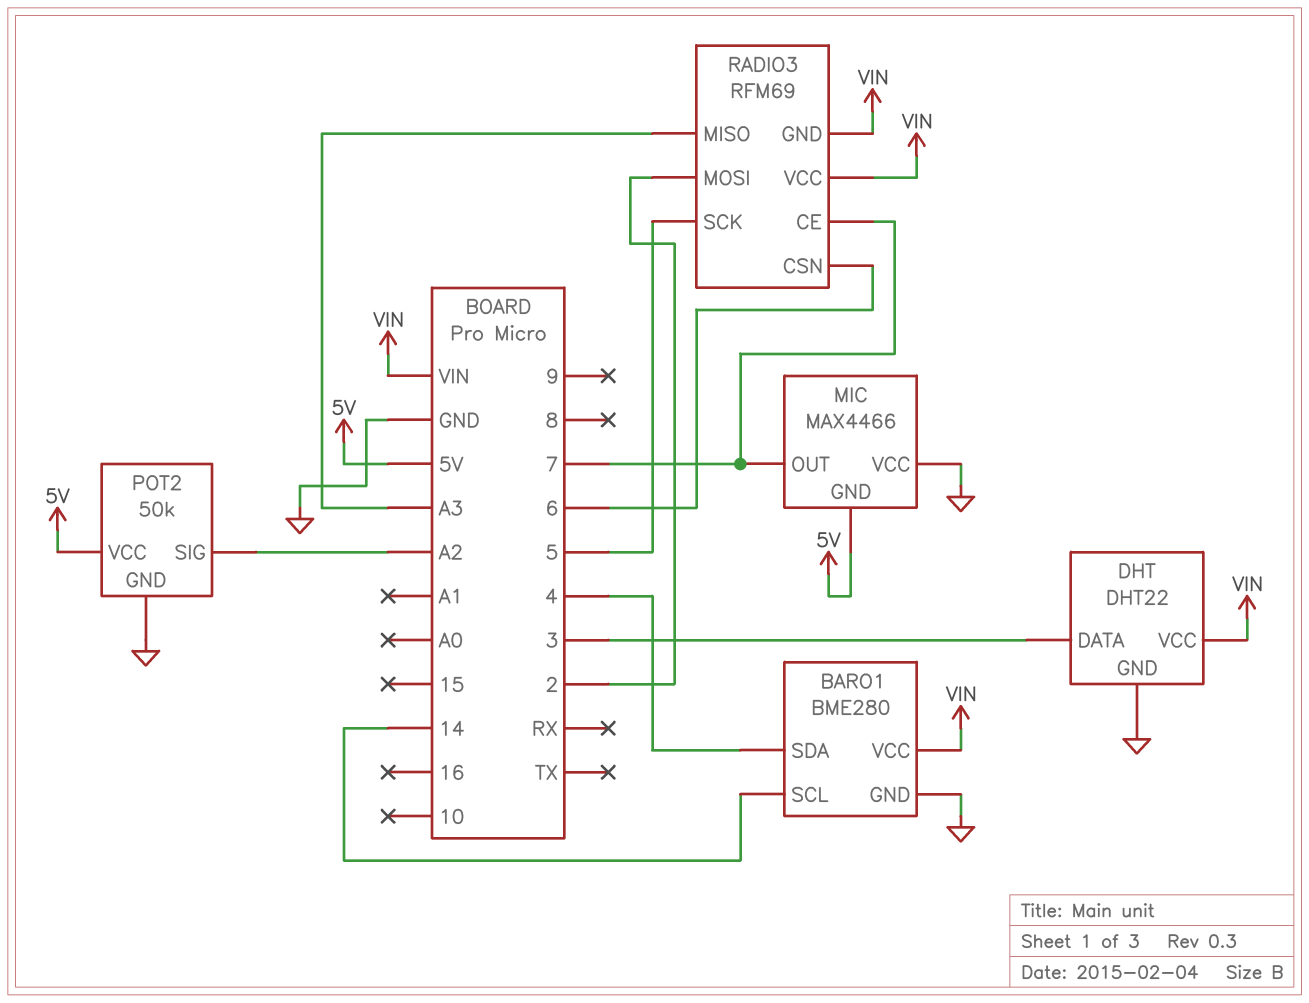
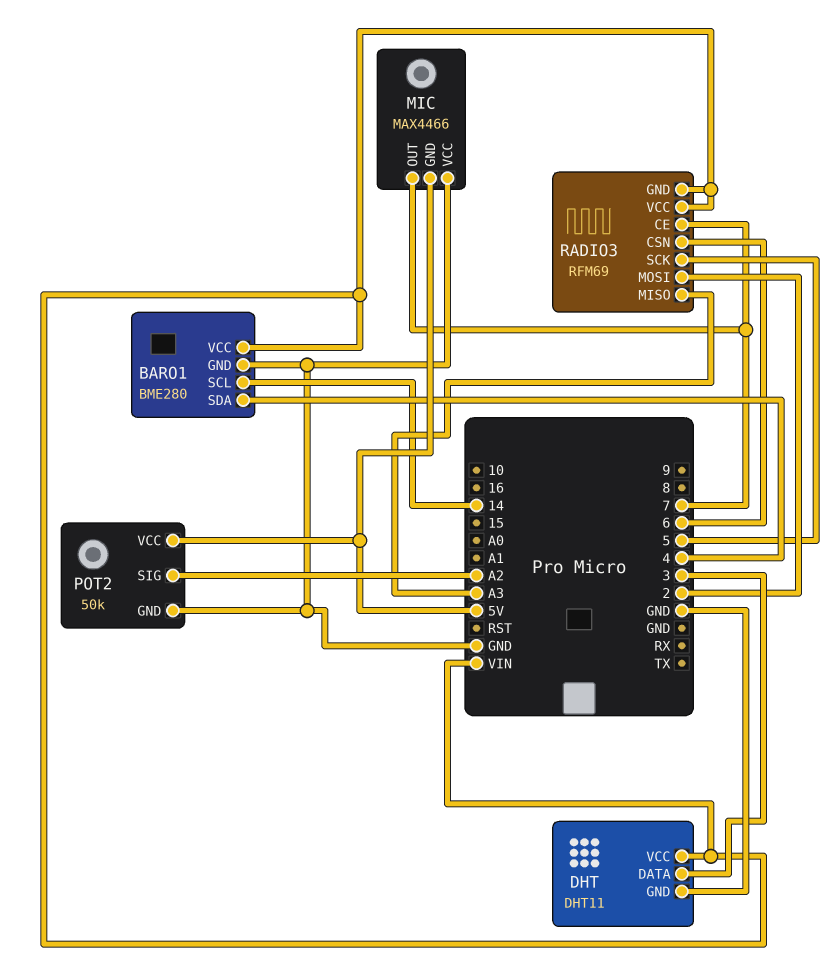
DHT: DHT22 -> DHT11

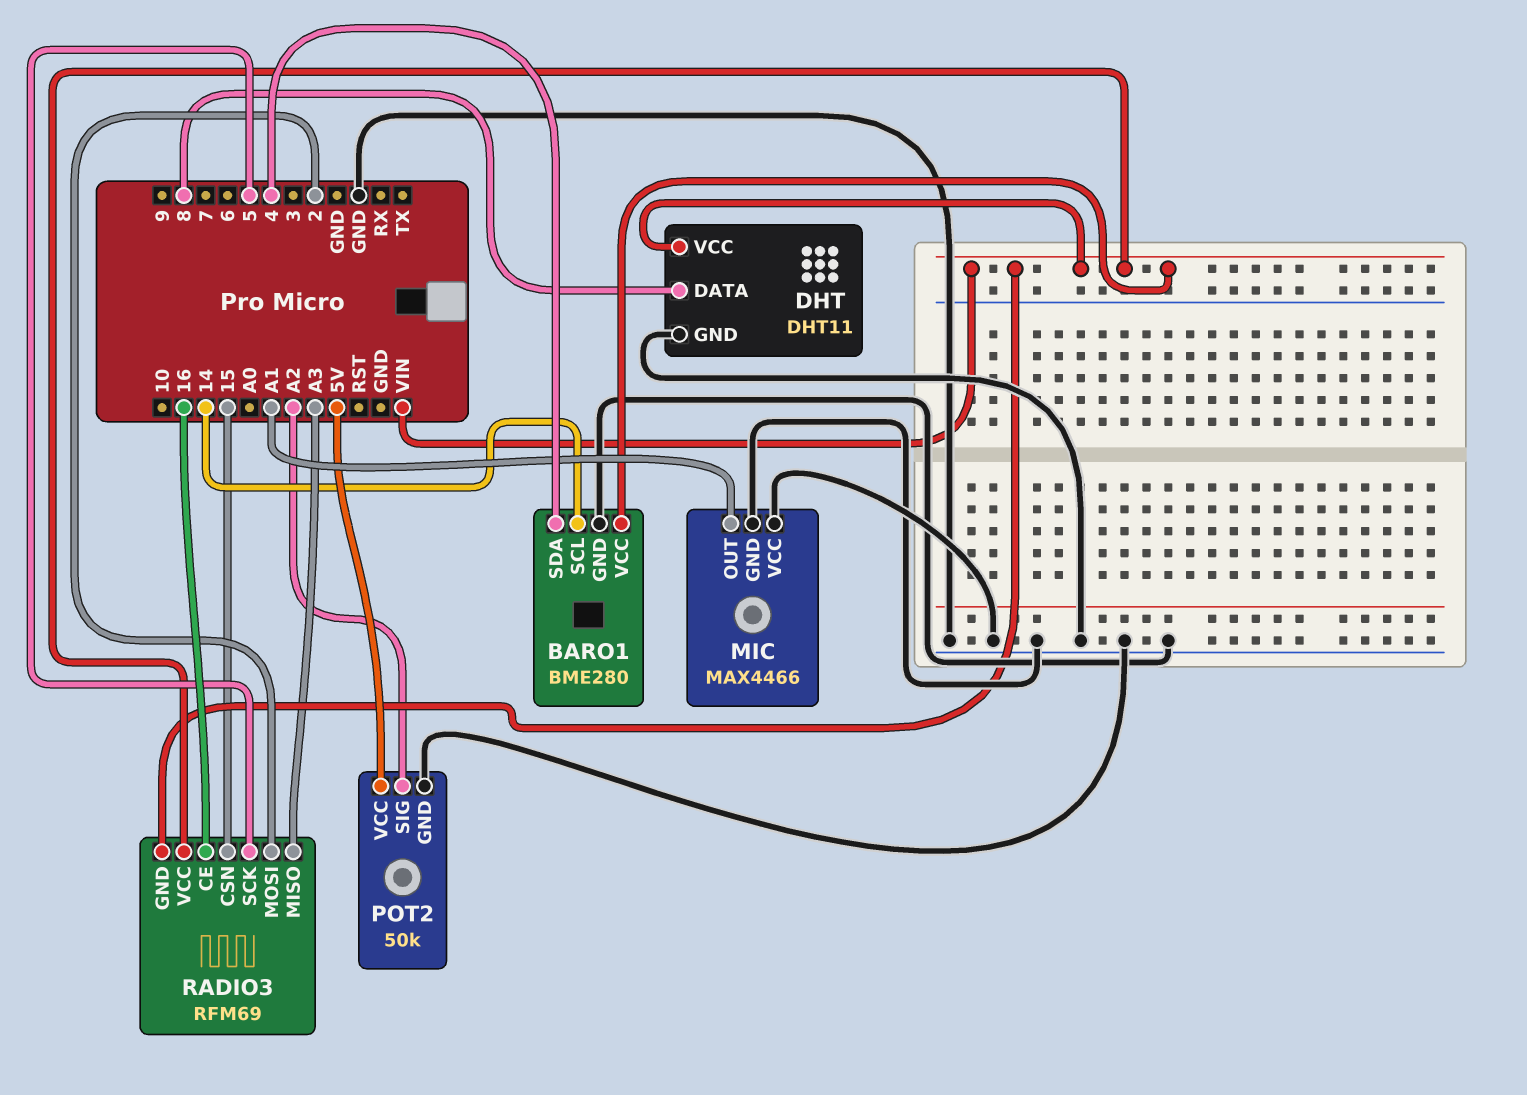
DHT pin DATA: 3 -> 8
MIC pin GND: 5V -> GND
MIC pin OUT: 7 -> A1
RADIO3 pin CE: 7 -> 16
RADIO3 pin CSN: 6 -> 15

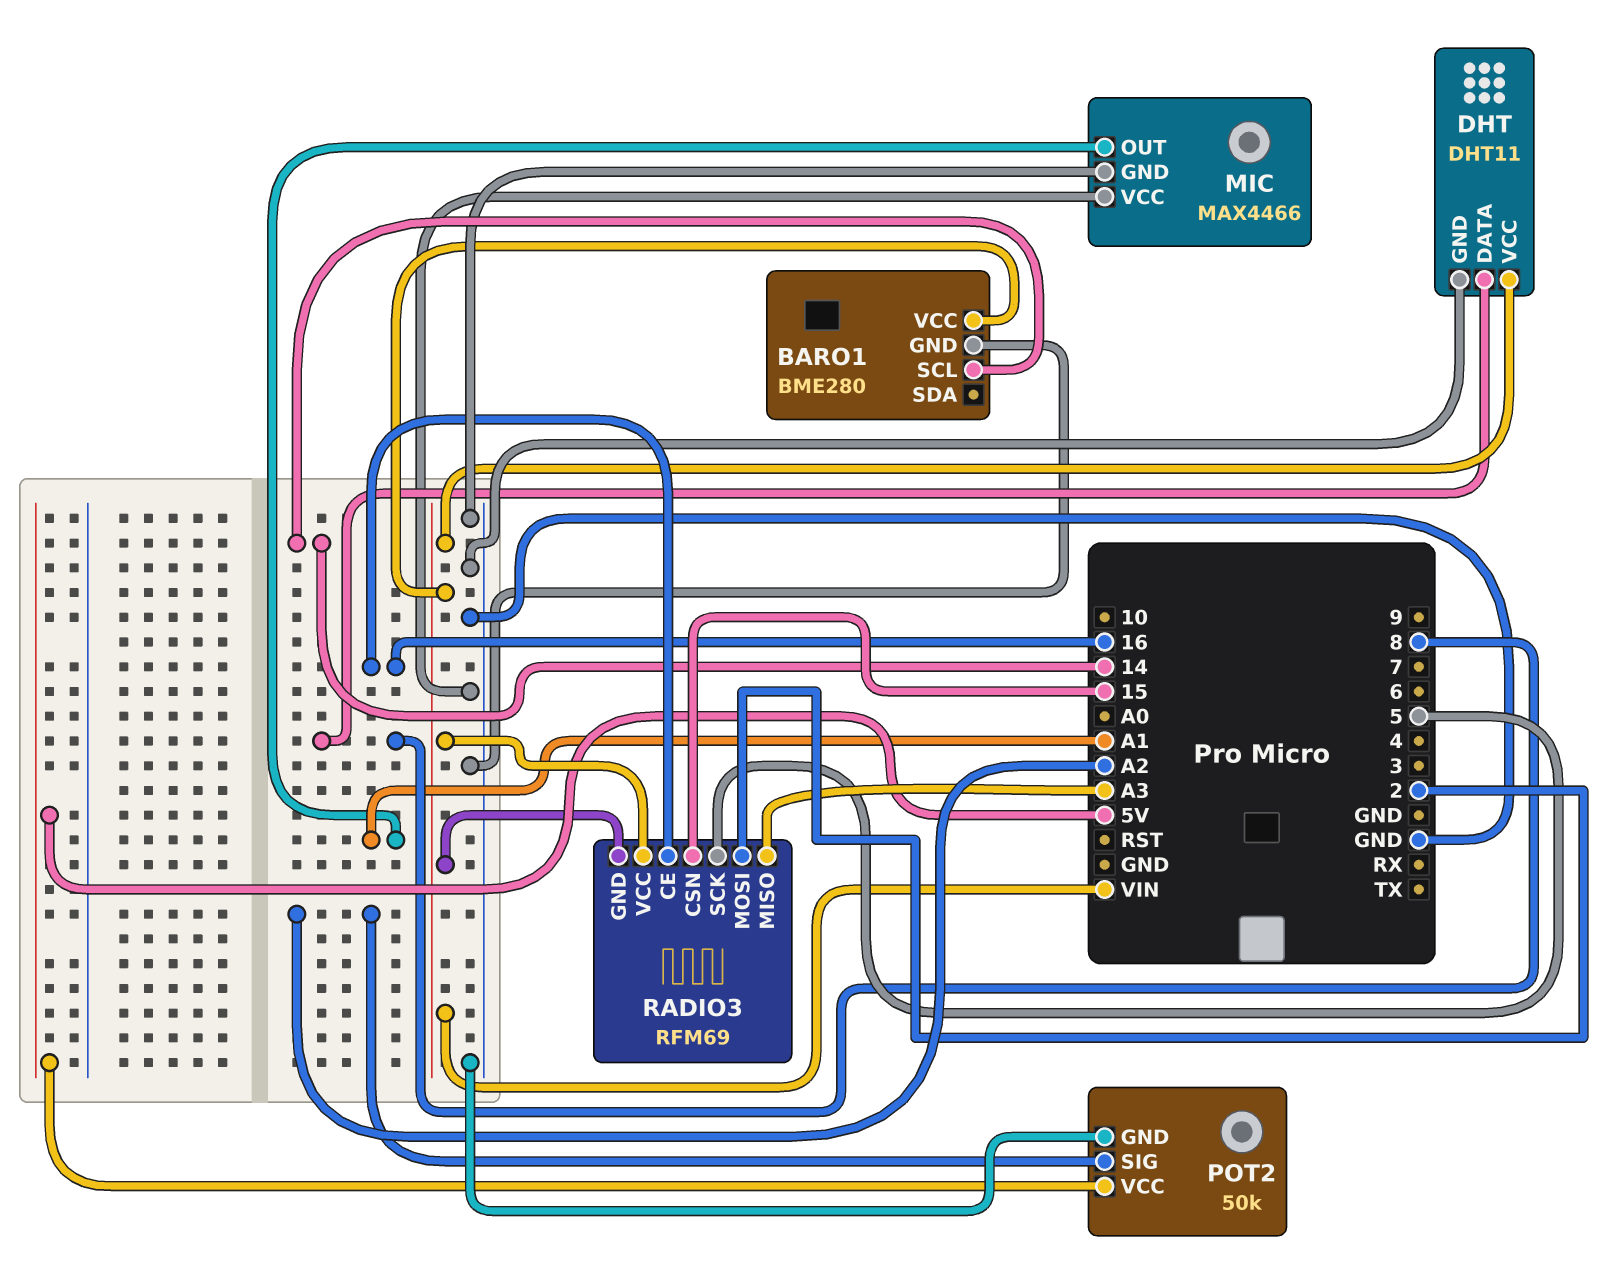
BARO1 pin SDA: 4 -> none

